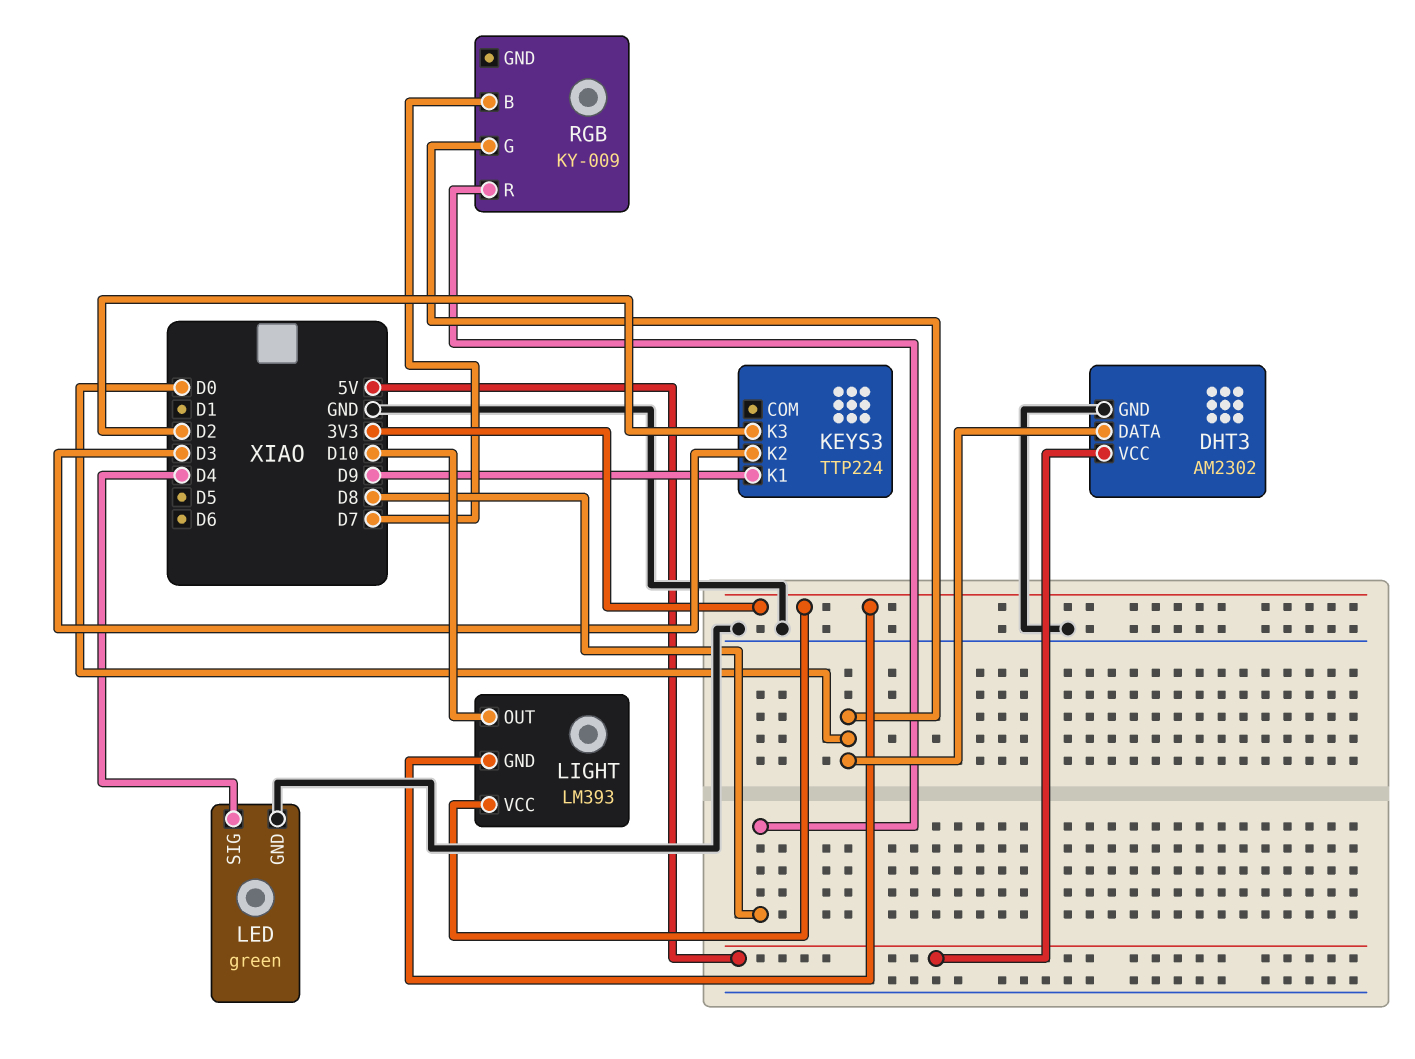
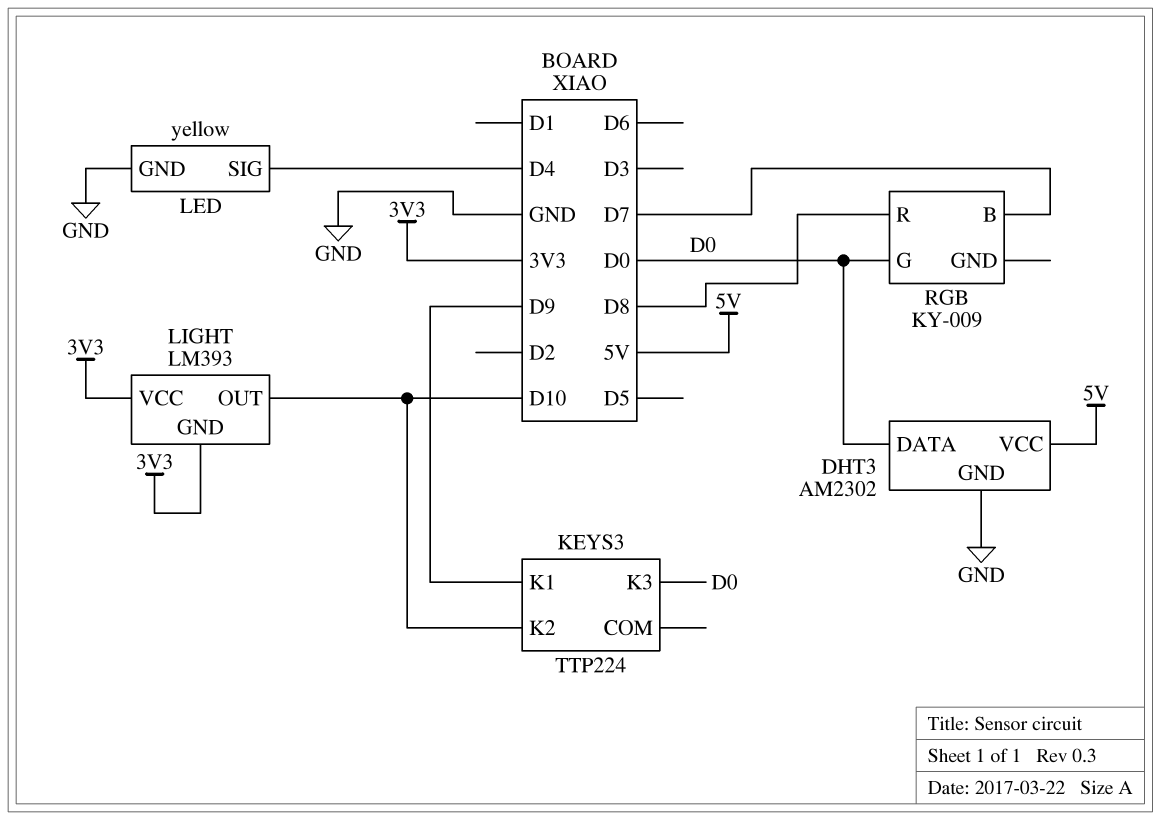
KEYS3 pin K2: D3 -> D10
KEYS3 pin K3: D2 -> D0
LED: green -> yellow

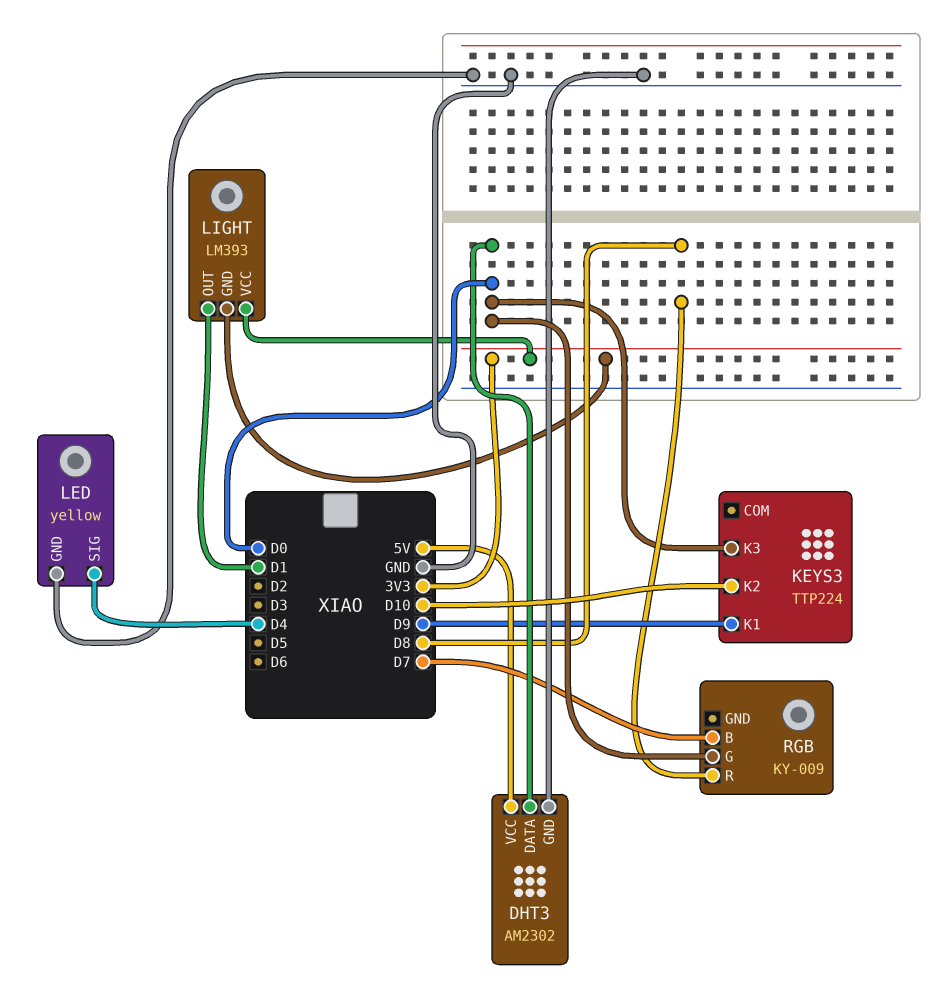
LIGHT pin OUT: D10 -> D1

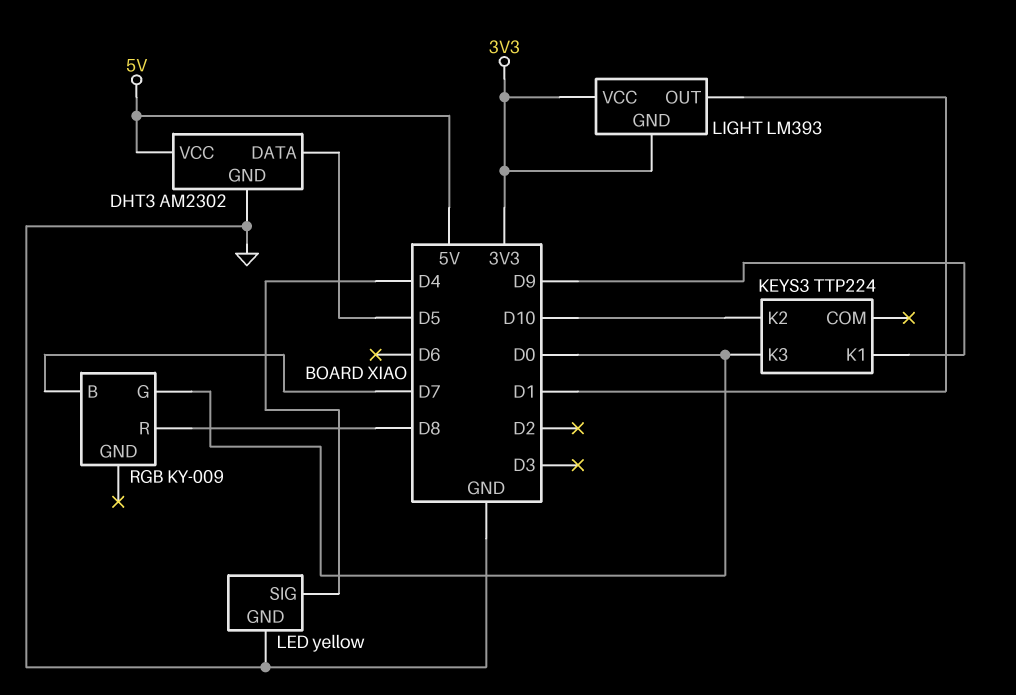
DHT3 pin DATA: D0 -> D5

